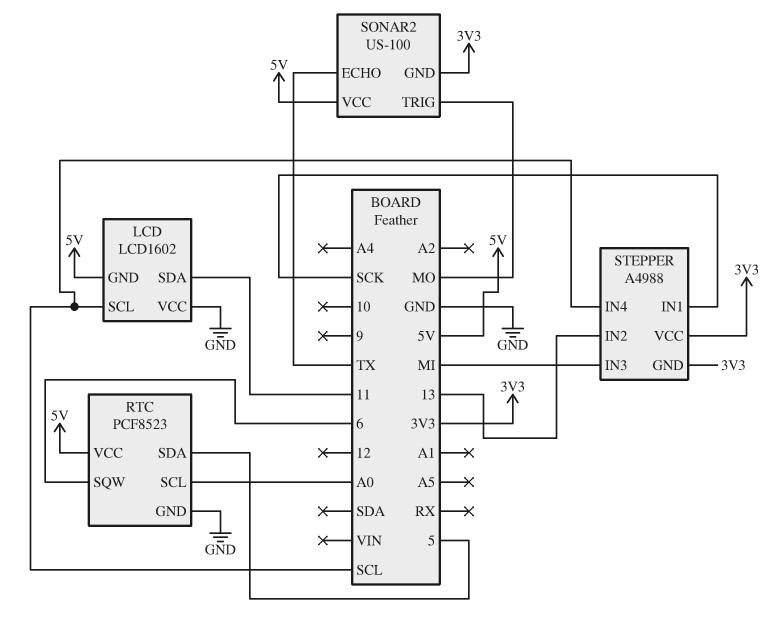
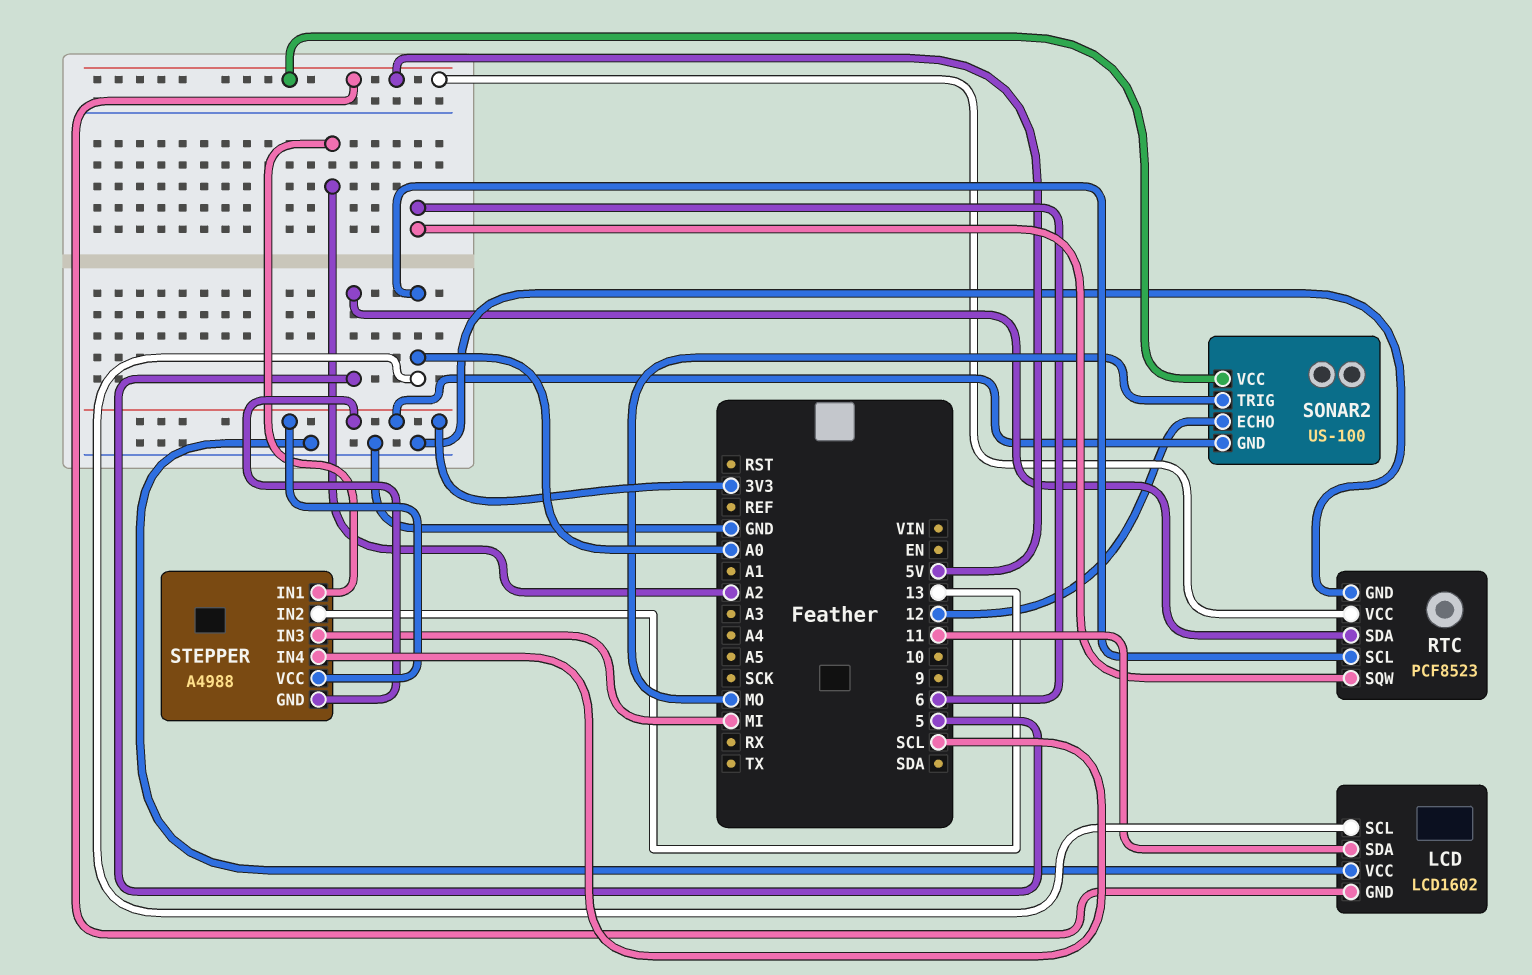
LCD pin SCL: SCL -> A0
SONAR2 pin ECHO: TX -> 12
STEPPER pin IN1: SCK -> A2

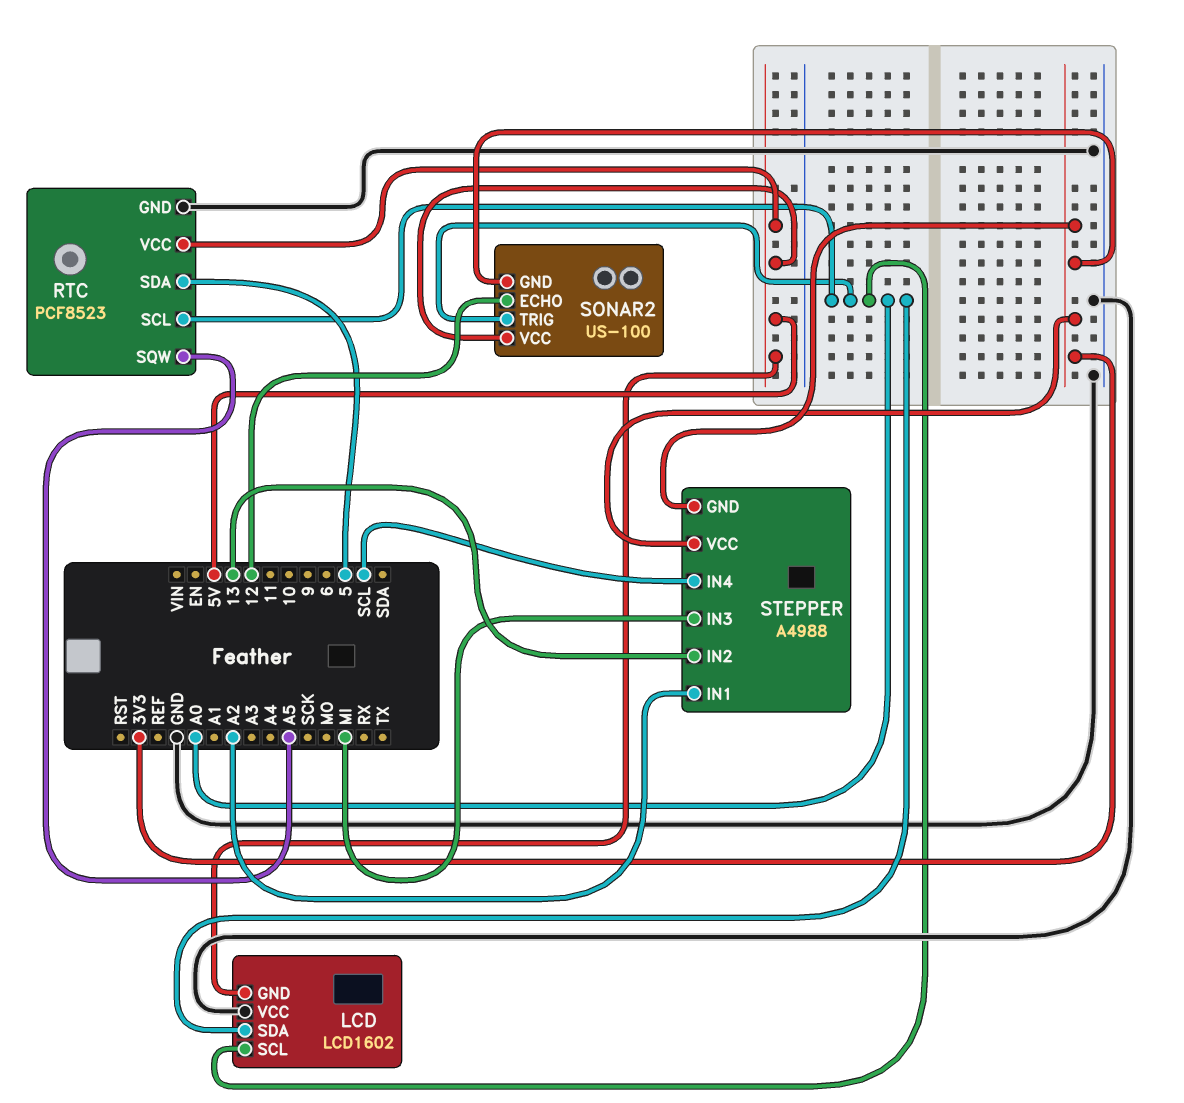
LCD pin SDA: 11 -> A0
RTC pin SQW: 6 -> A5
SONAR2 pin TRIG: MO -> A0

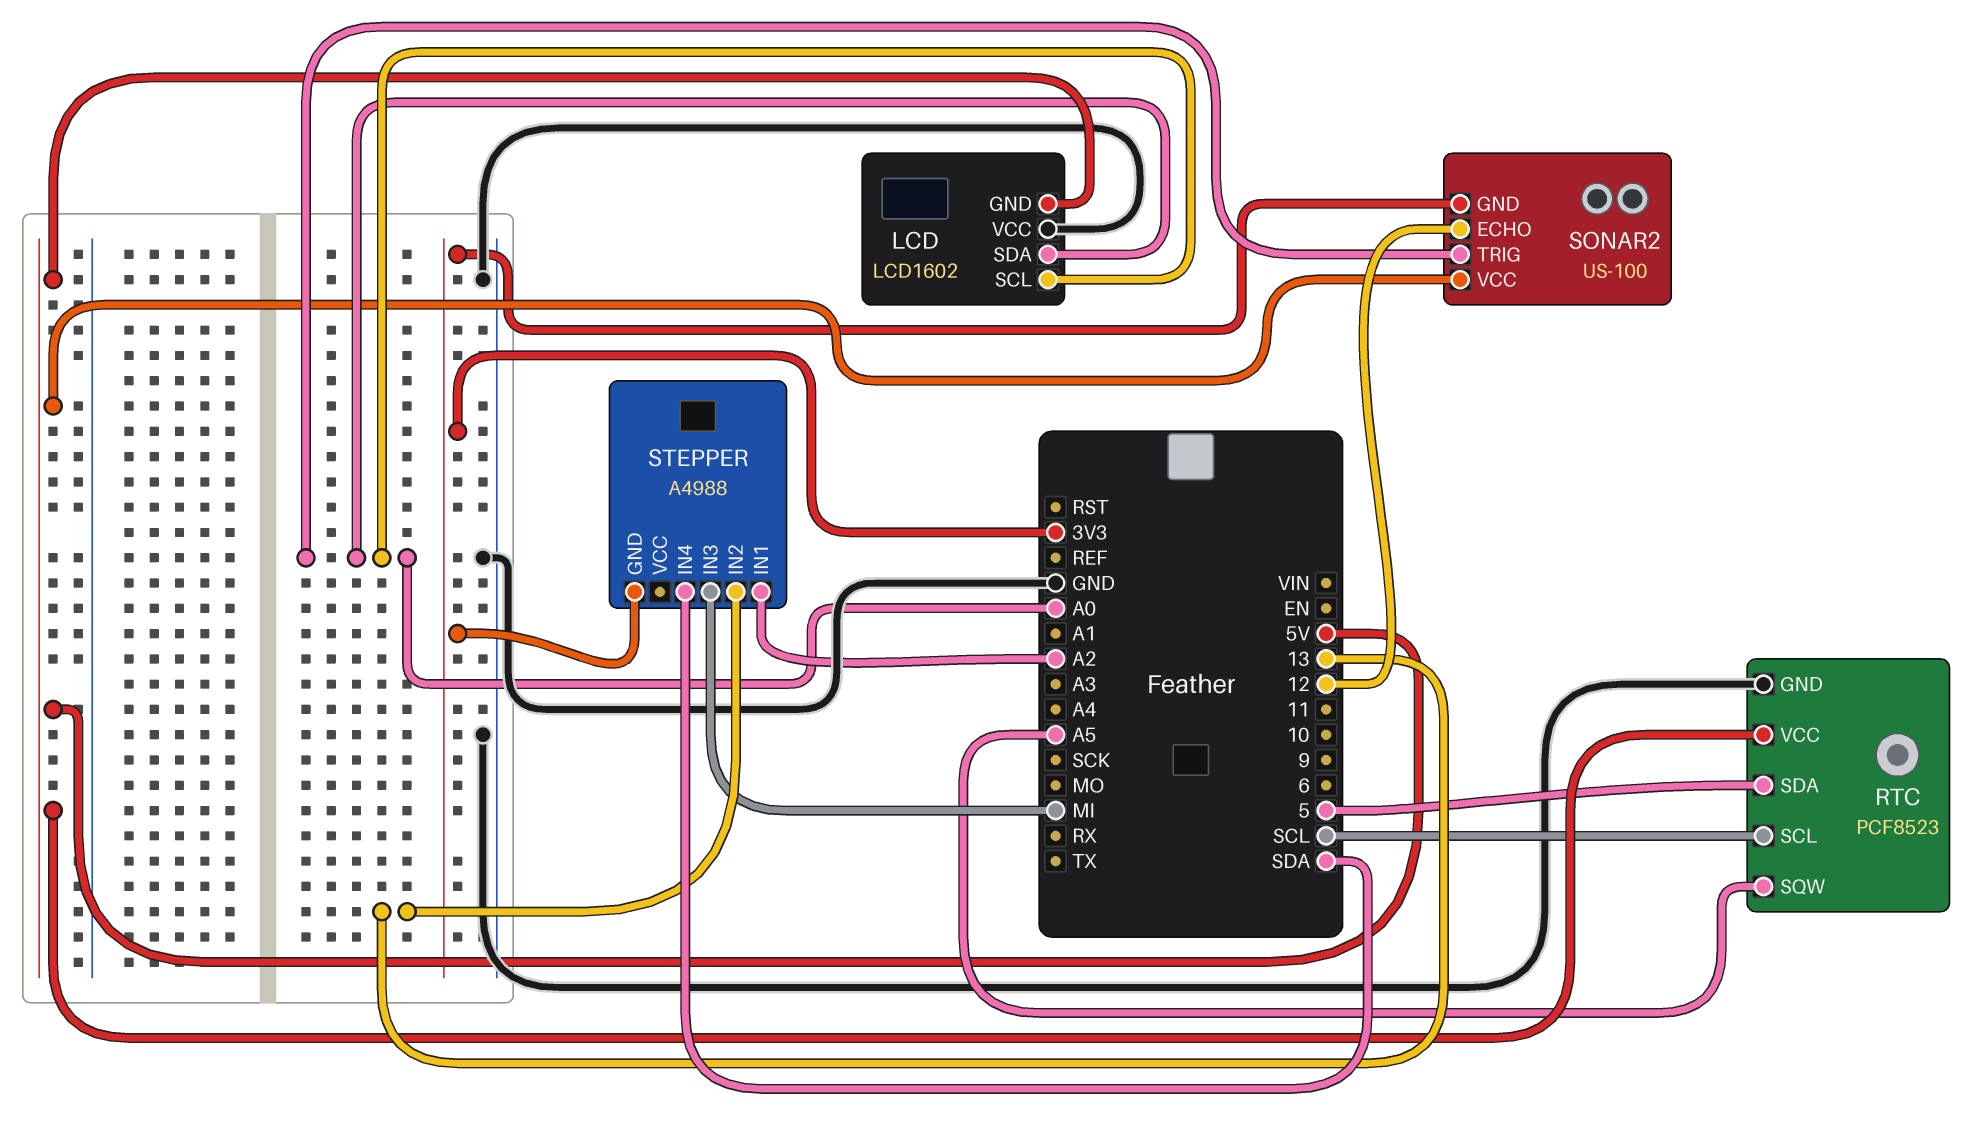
RTC pin SCL: A0 -> SCL
STEPPER pin IN4: SCL -> SDA
STEPPER pin VCC: 3V3 -> none

